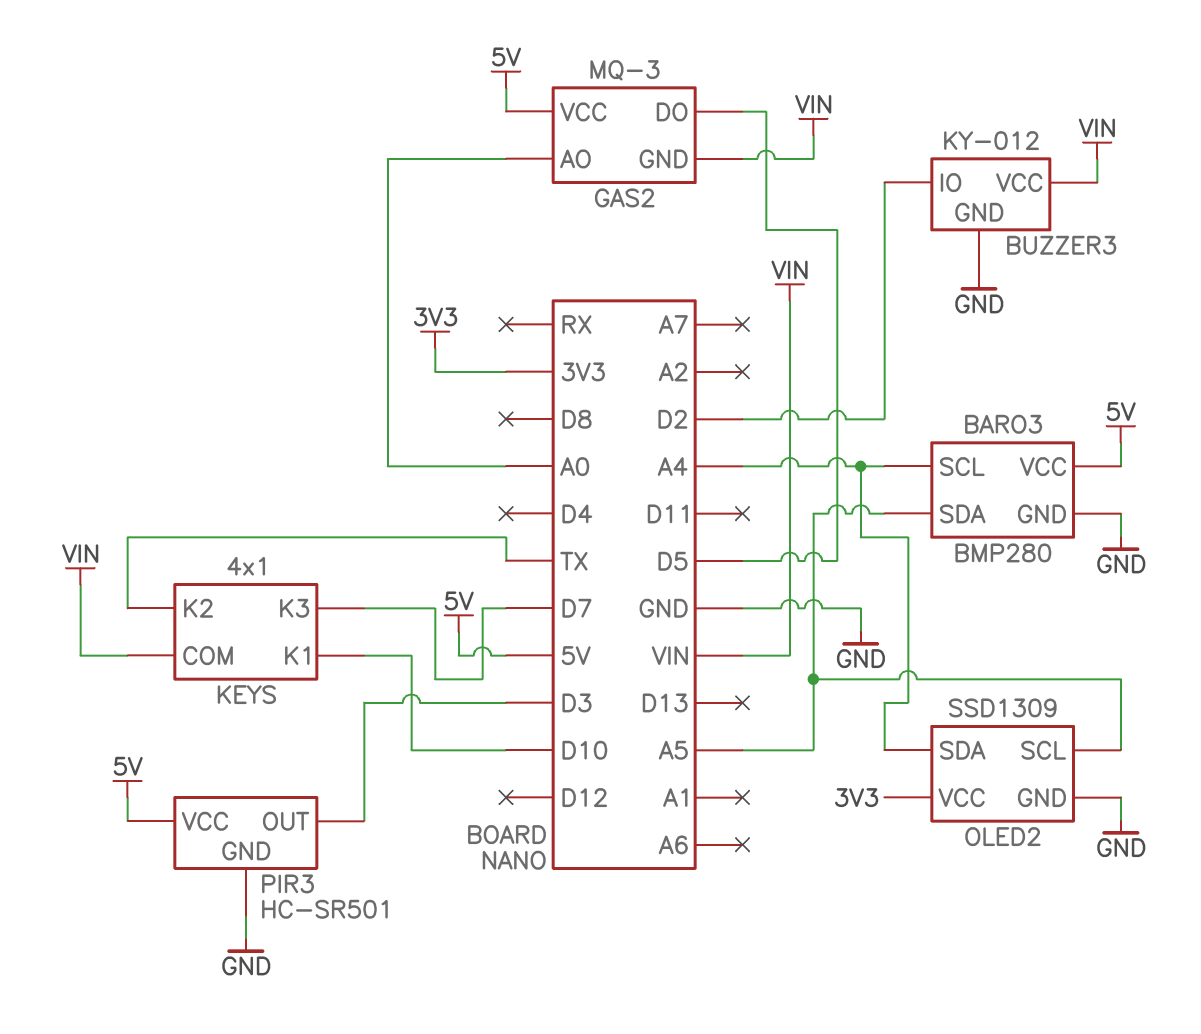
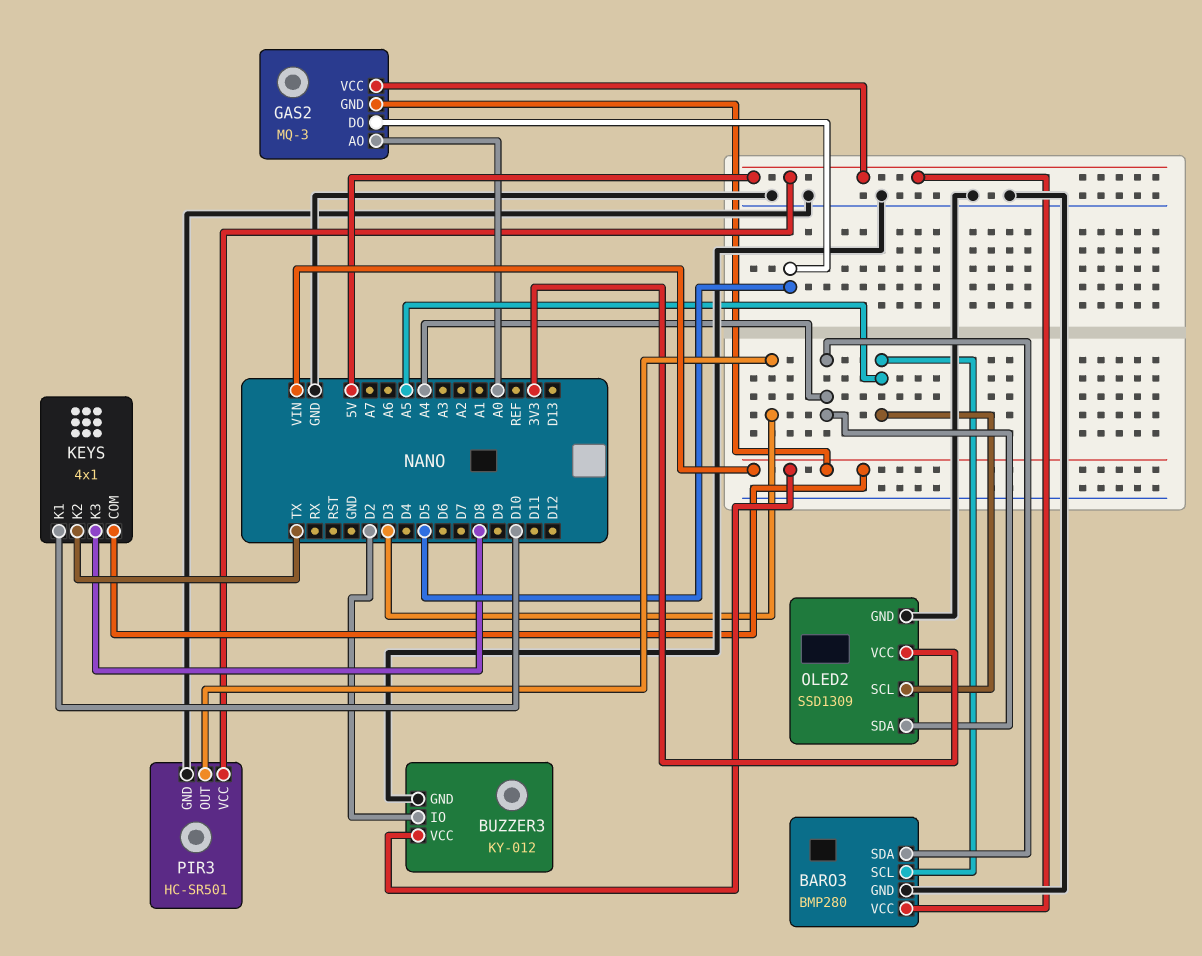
BARO3 pin SCL: A4 -> A5
BARO3 pin SDA: A5 -> A4
KEYS pin K3: D7 -> D8

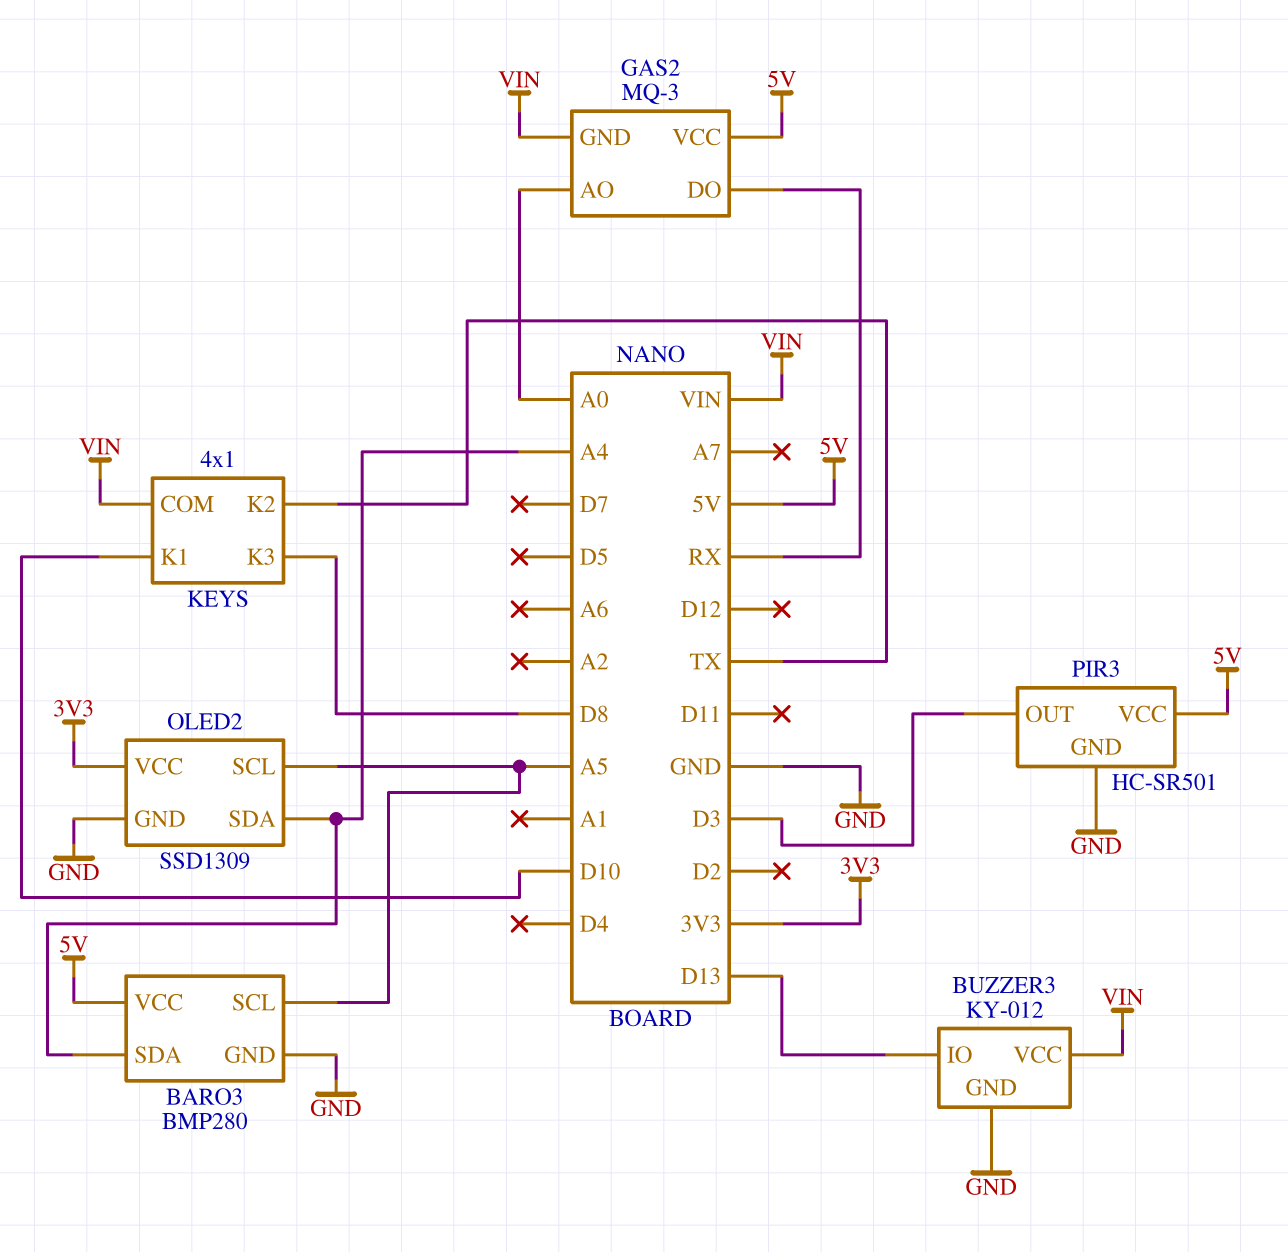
BUZZER3 pin IO: D2 -> D13
GAS2 pin DO: D5 -> RX

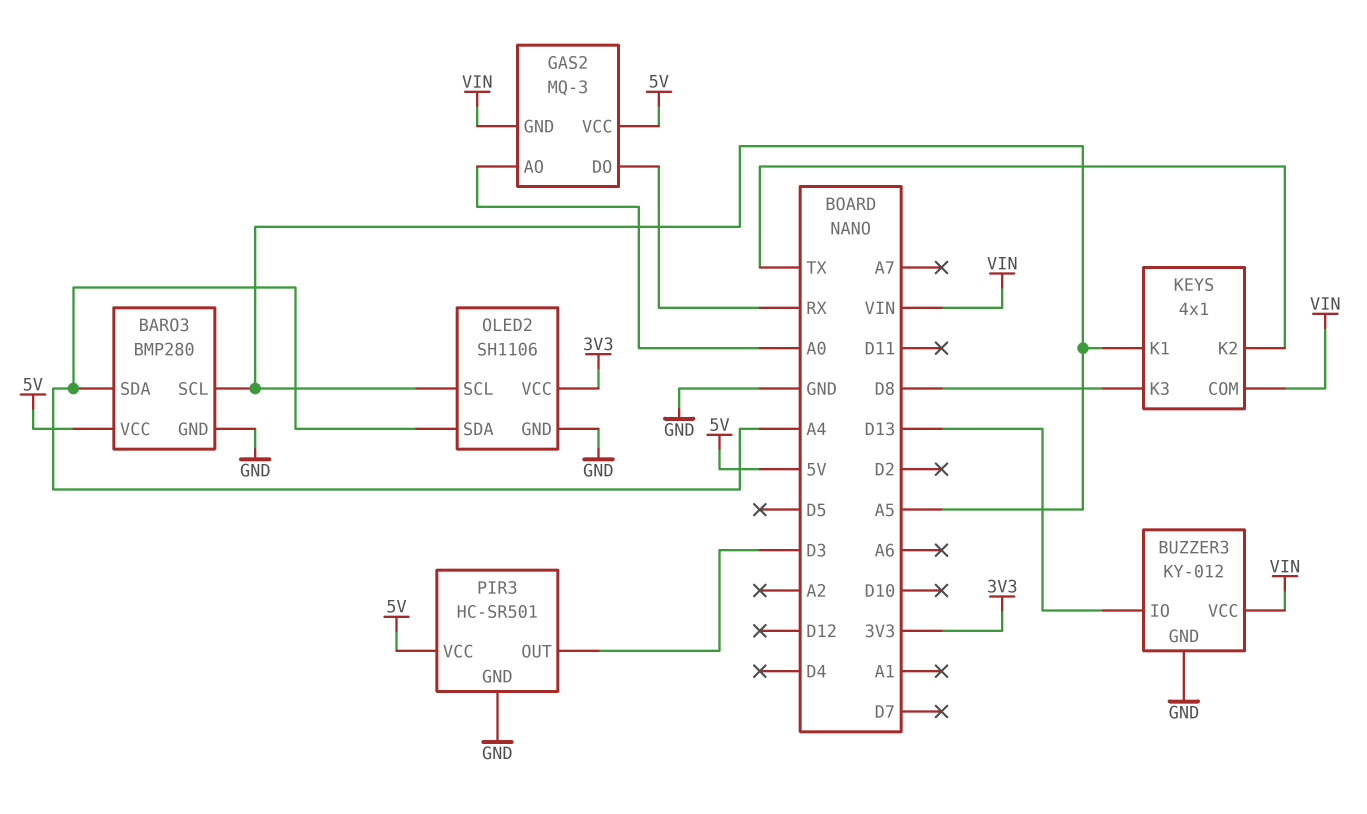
KEYS pin K1: D10 -> A5
OLED2: SSD1309 -> SH1106

